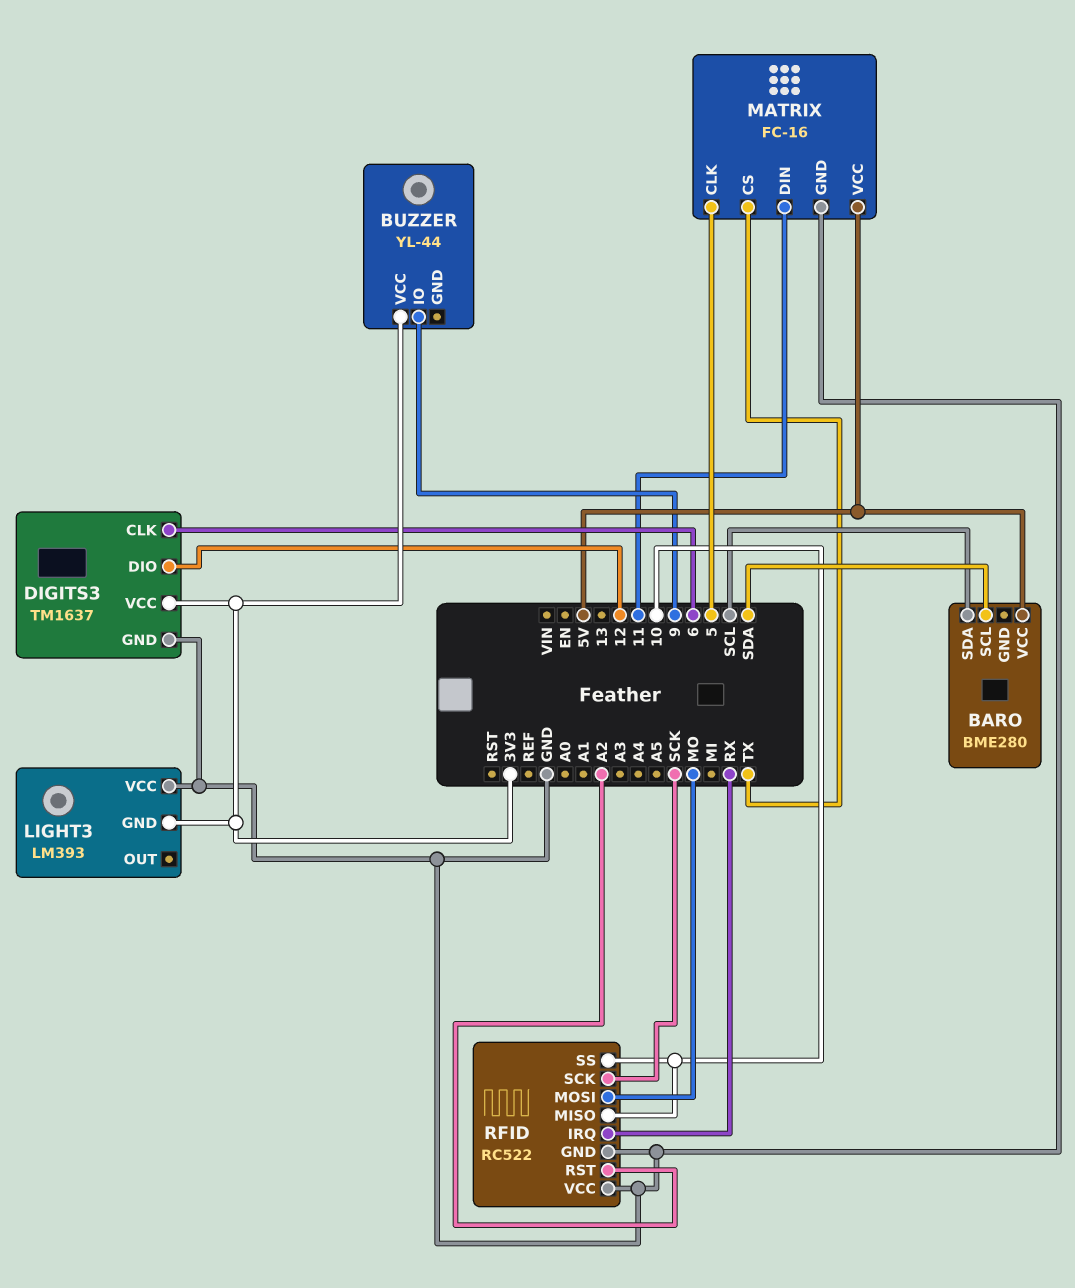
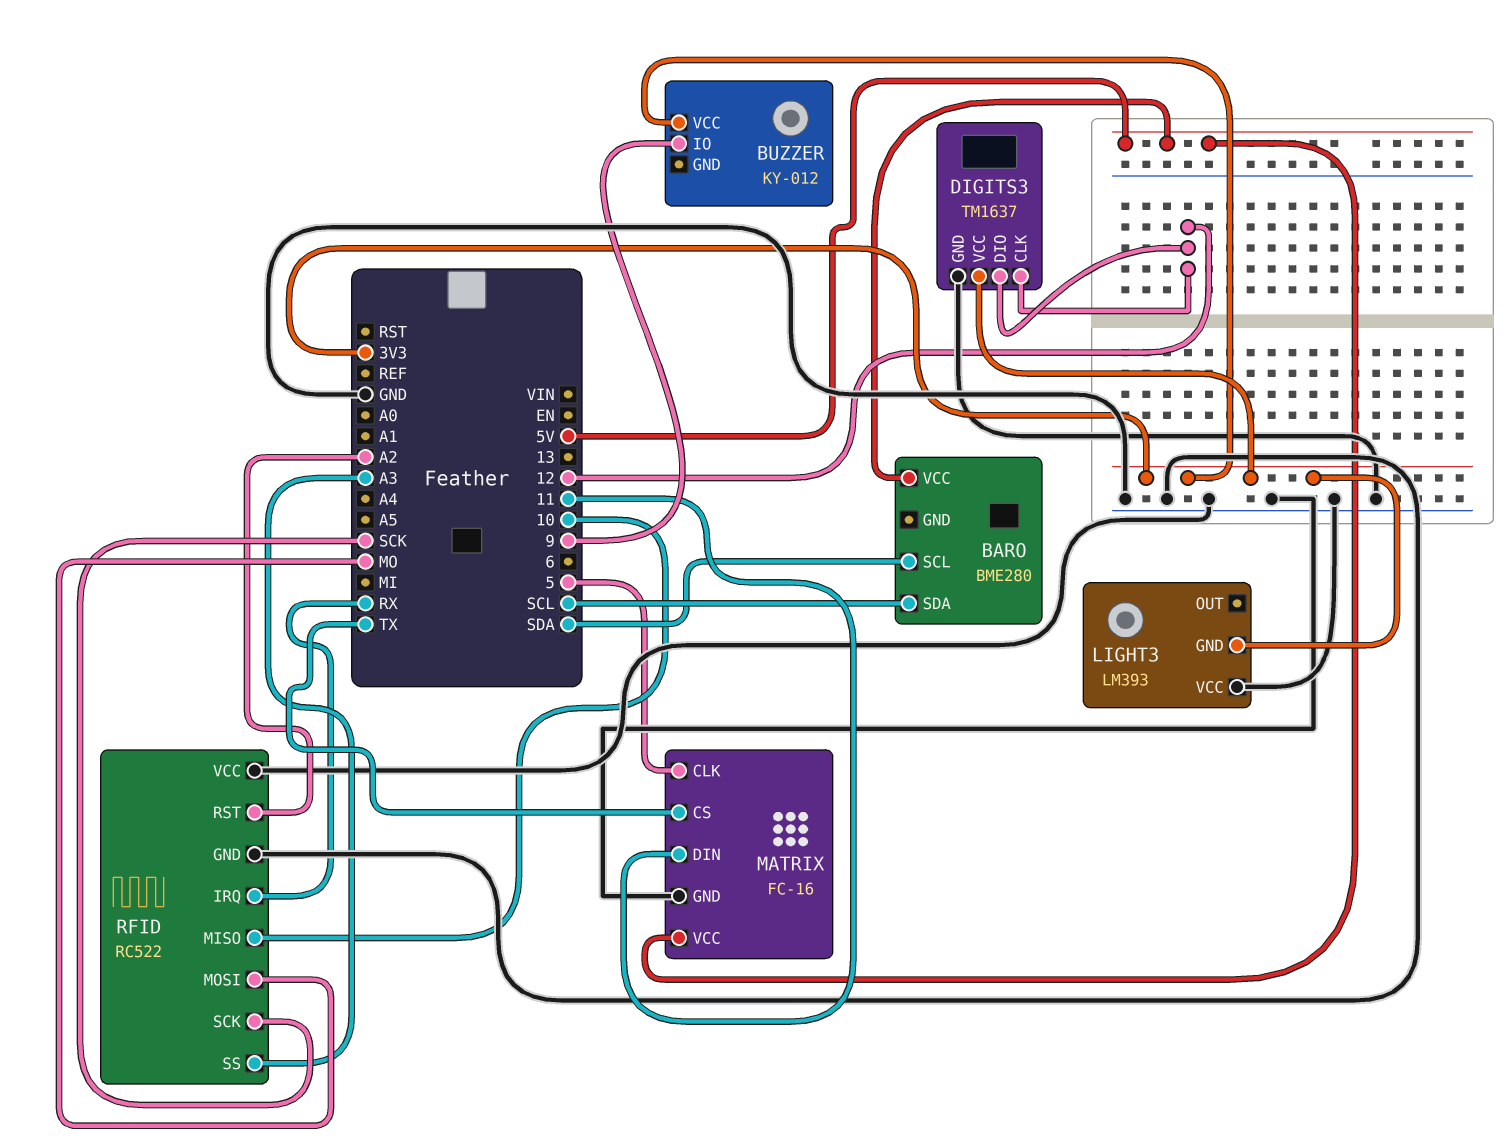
BUZZER: YL-44 -> KY-012
DIGITS3 pin CLK: 6 -> 12
RFID pin SS: 10 -> A3

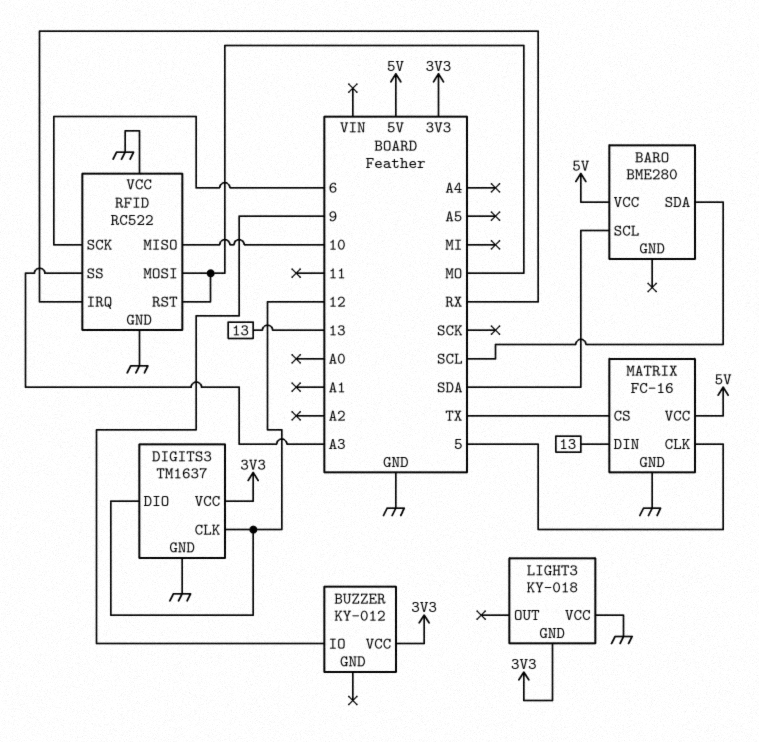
LIGHT3: LM393 -> KY-018
MATRIX pin DIN: 11 -> 13
RFID pin RST: A2 -> MO
RFID pin SCK: SCK -> 6

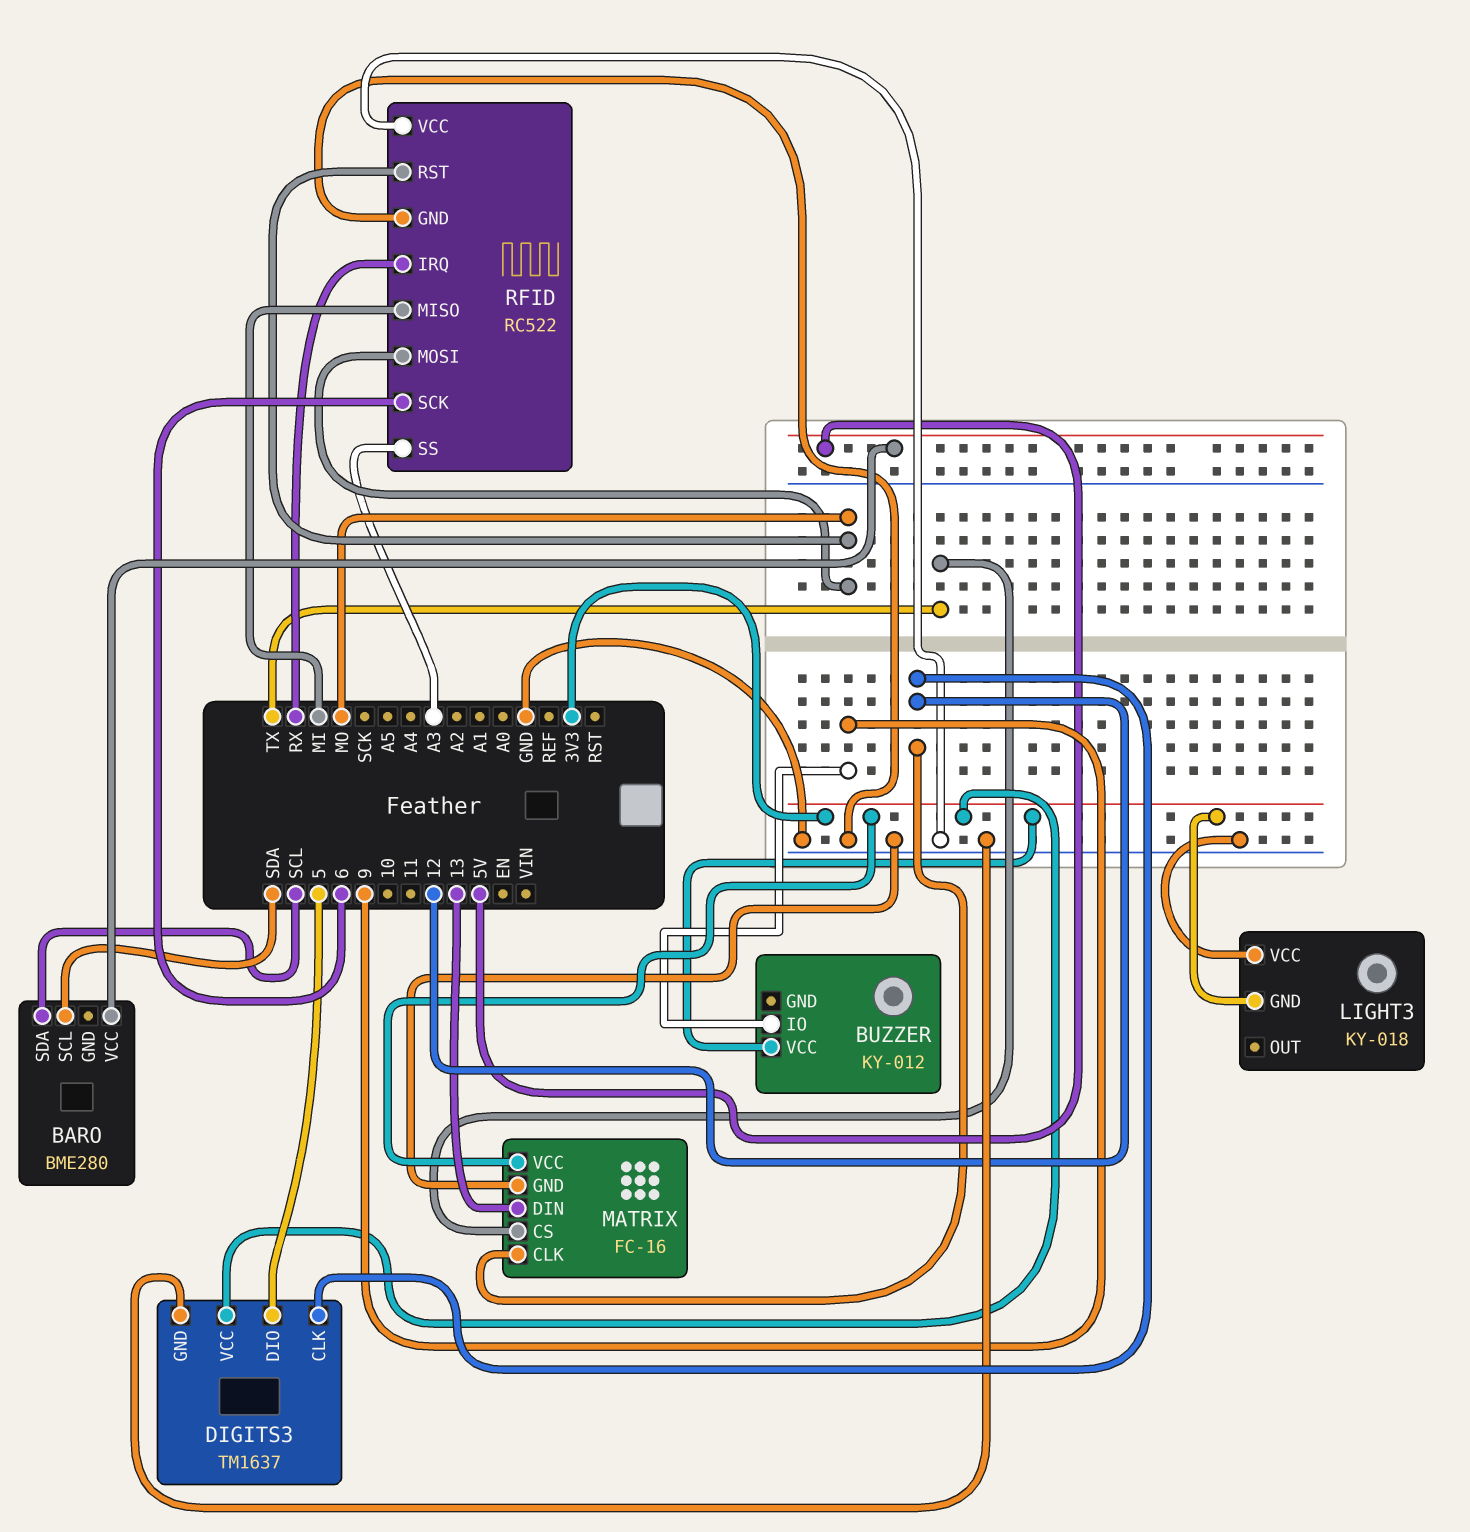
DIGITS3 pin DIO: 12 -> 5
MATRIX pin CLK: 5 -> 12
MATRIX pin VCC: 5V -> 3V3
RFID pin MISO: 10 -> MI

